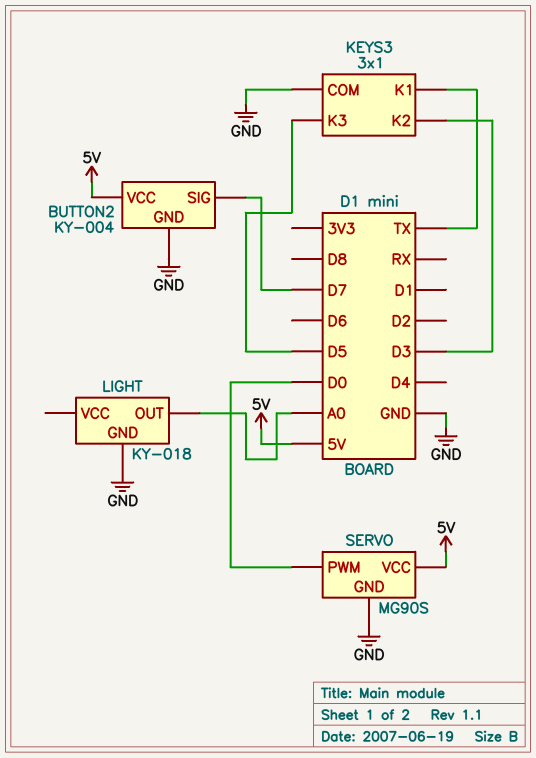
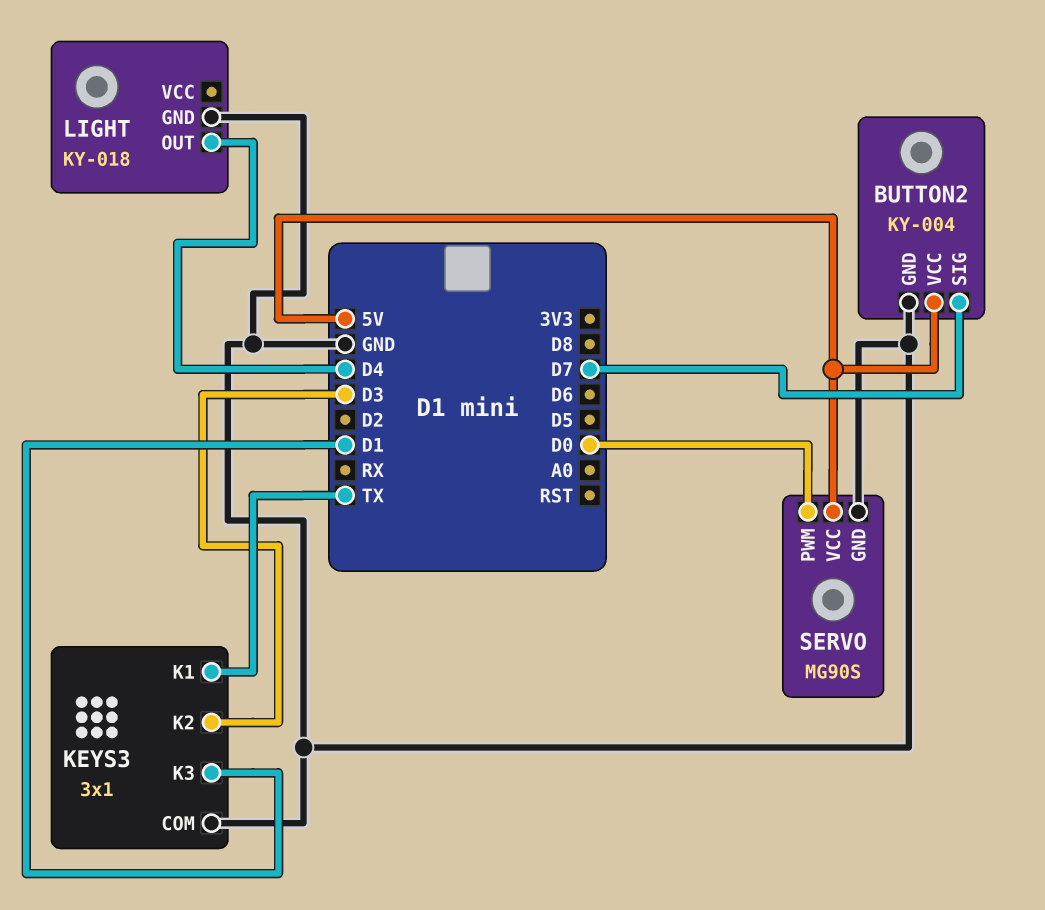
KEYS3 pin K3: D5 -> D1
LIGHT pin OUT: A0 -> D4

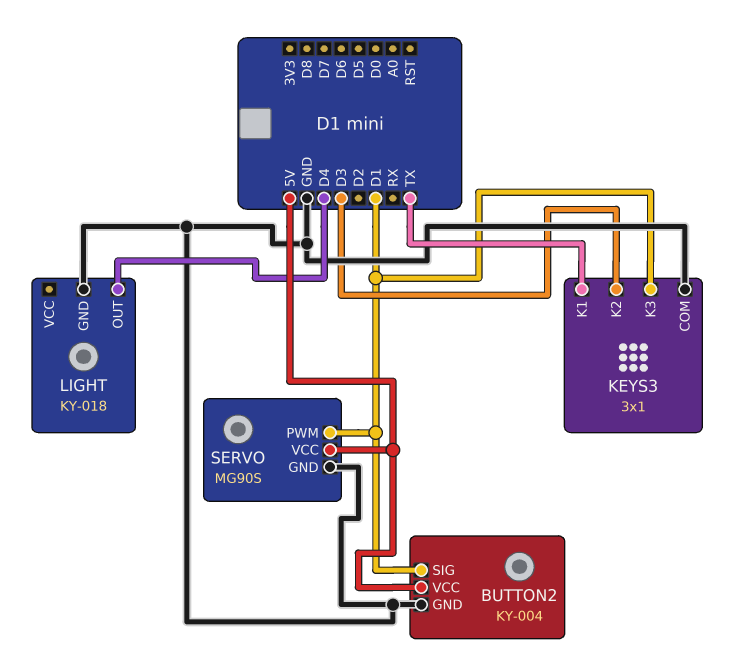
BUTTON2 pin SIG: D7 -> D1
SERVO pin PWM: D0 -> D1

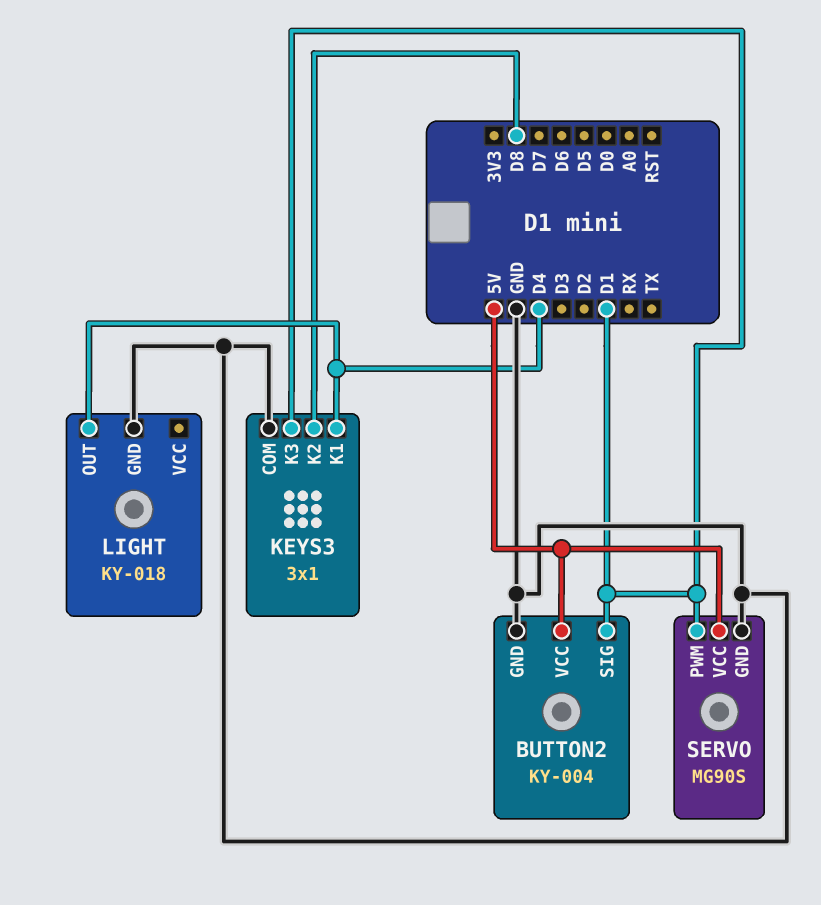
KEYS3 pin K1: TX -> D4
KEYS3 pin K2: D3 -> D8

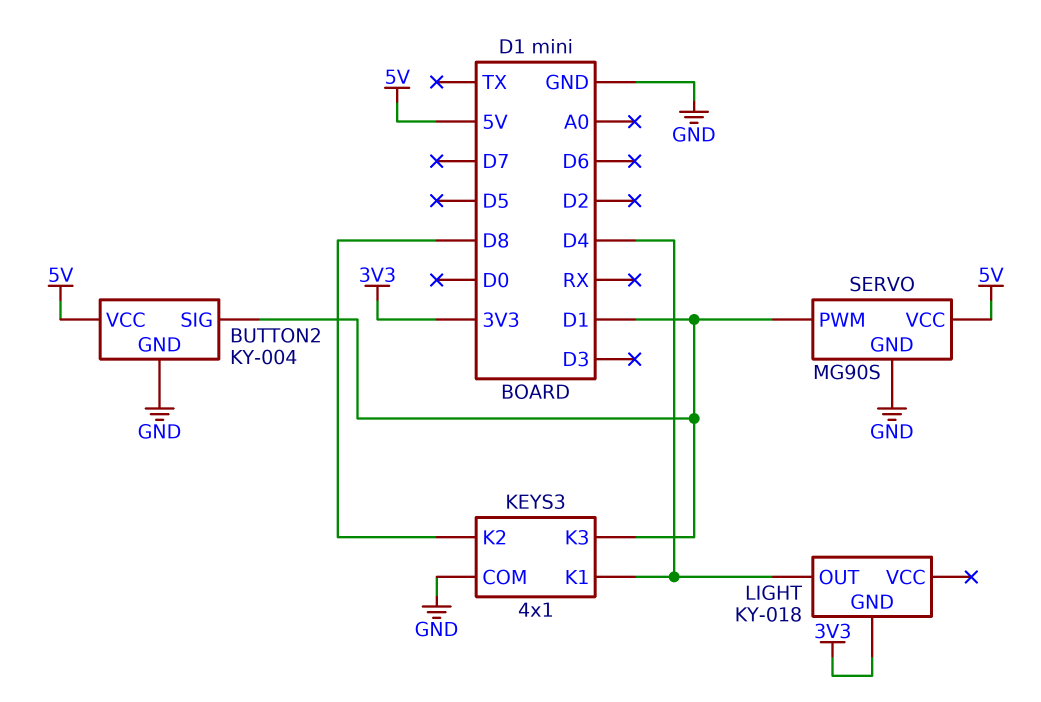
KEYS3: 3x1 -> 4x1
LIGHT pin GND: GND -> 3V3

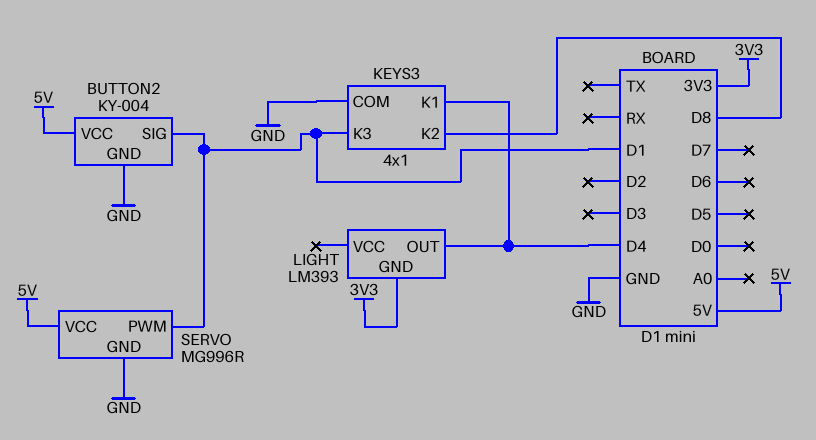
LIGHT: KY-018 -> LM393
SERVO: MG90S -> MG996R

